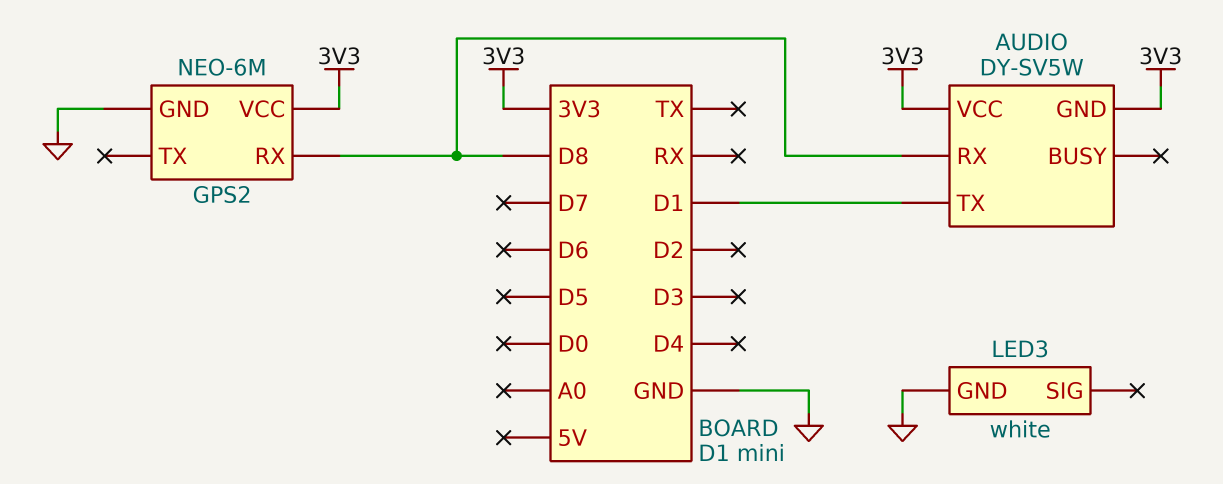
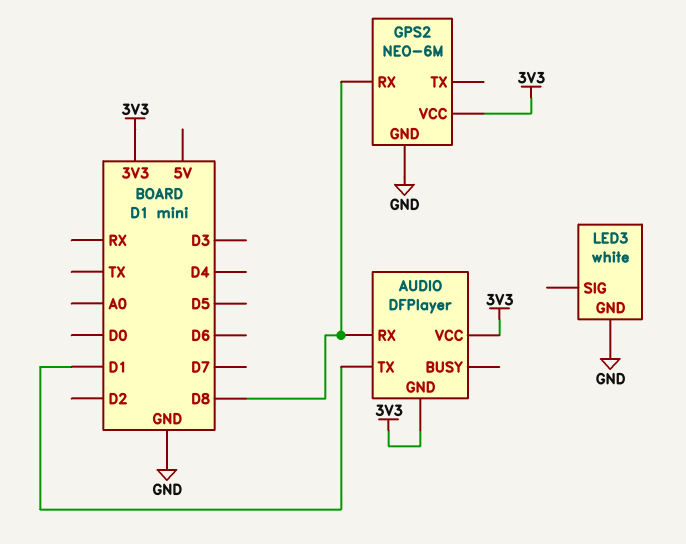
AUDIO: DY-SV5W -> DFPlayer

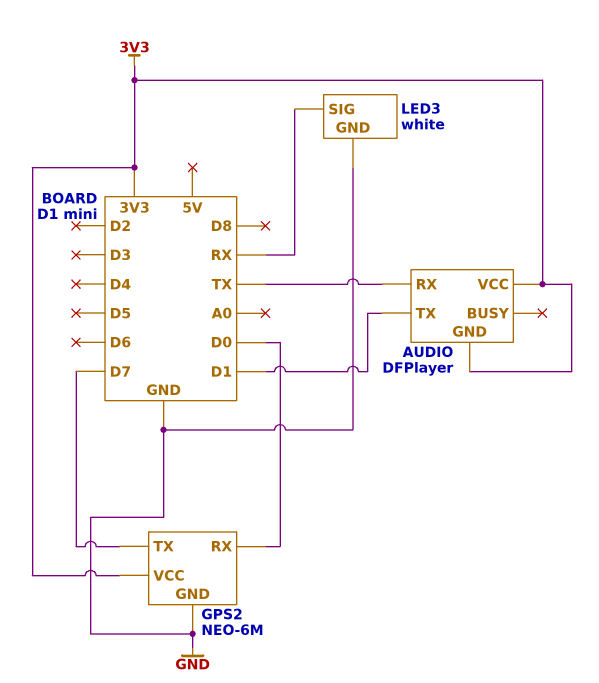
AUDIO pin RX: D8 -> TX
GPS2 pin RX: D8 -> D0
GPS2 pin TX: none -> D7
LED3 pin SIG: none -> RX

